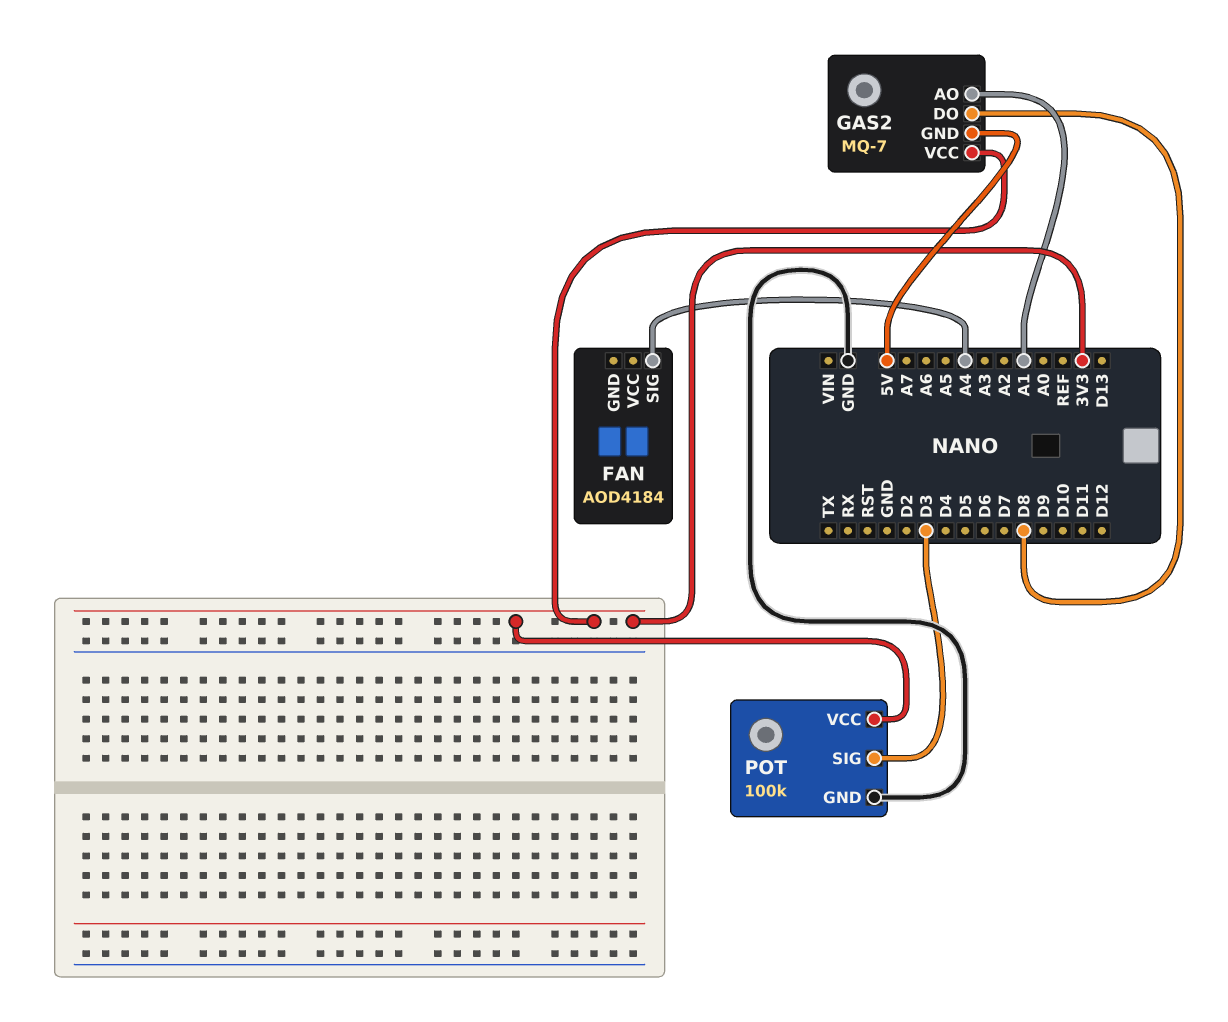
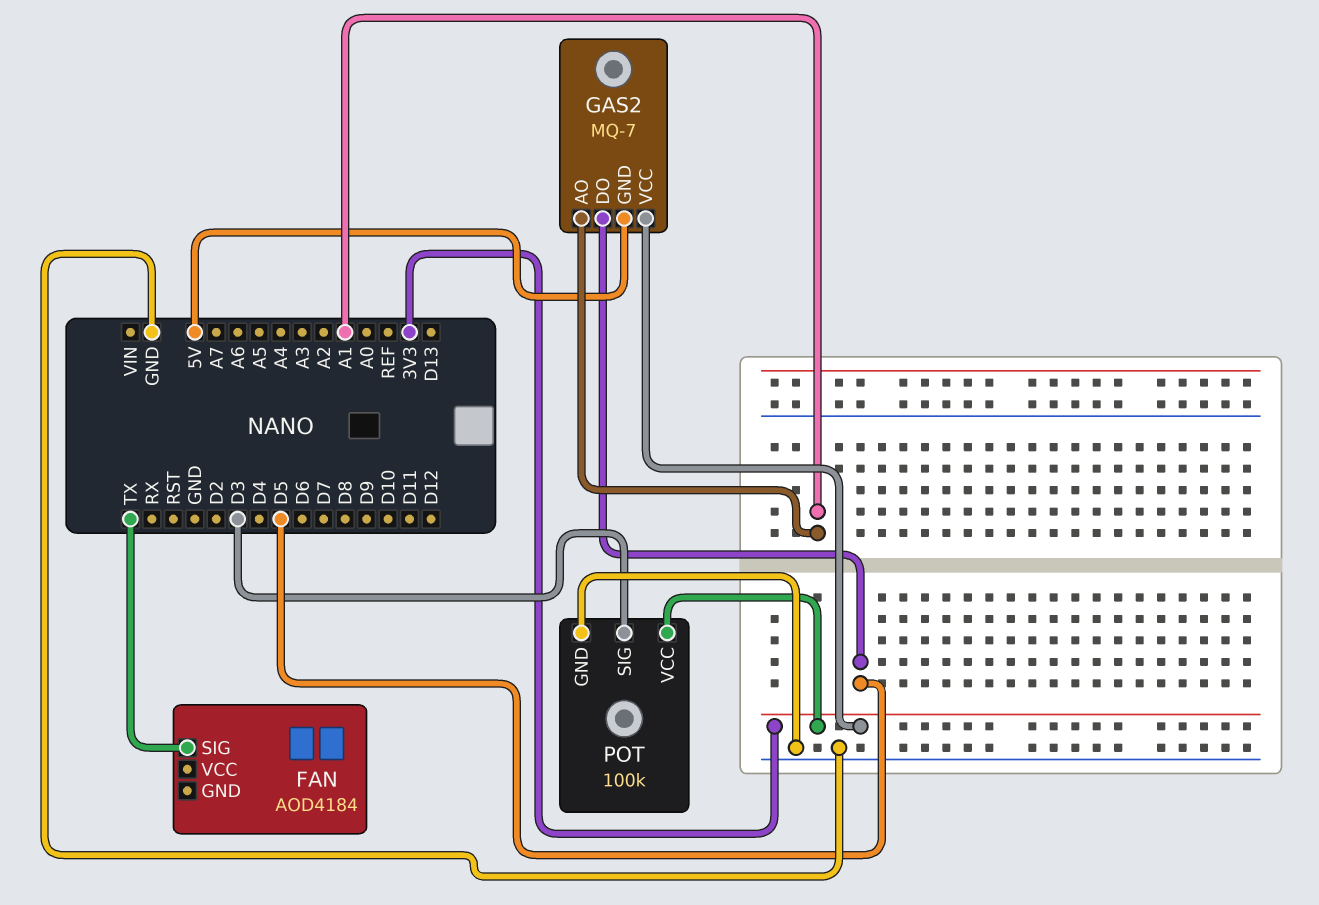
FAN pin SIG: A4 -> TX
GAS2 pin DO: D8 -> D5

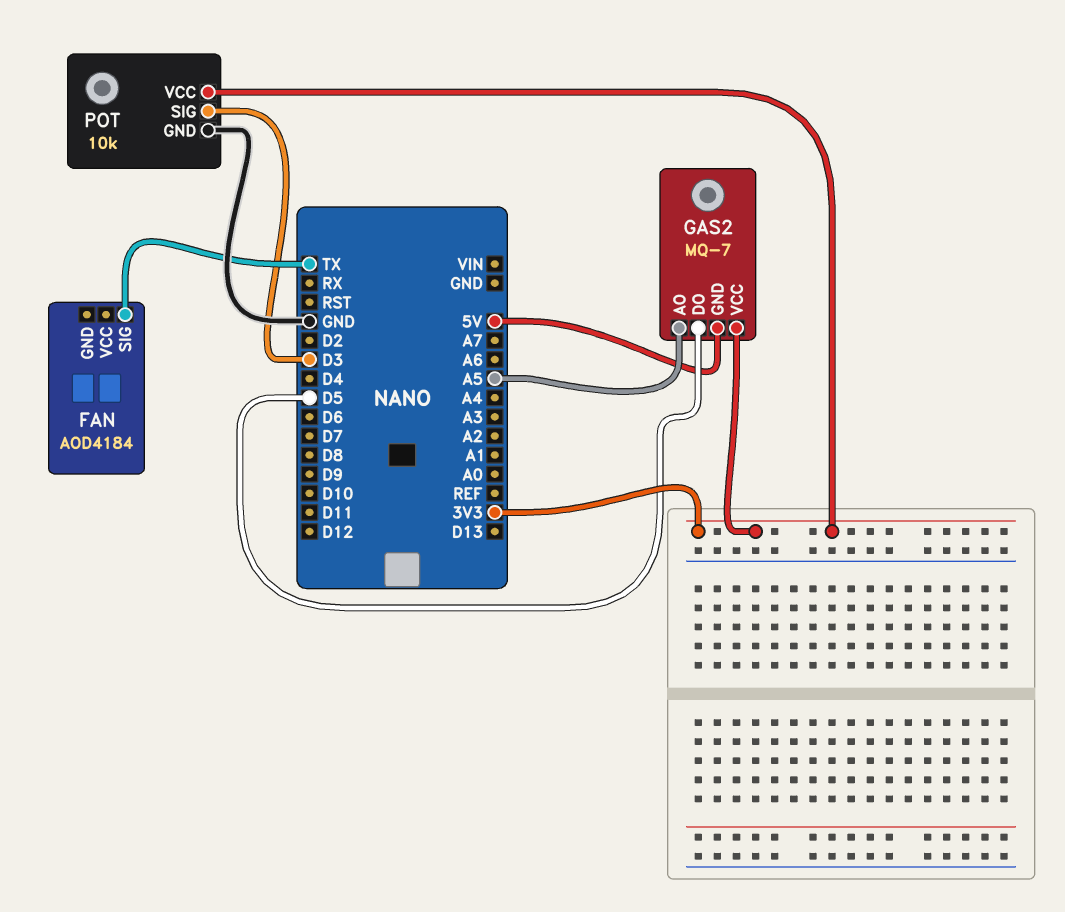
GAS2 pin AO: A1 -> A5
POT: 100k -> 10k

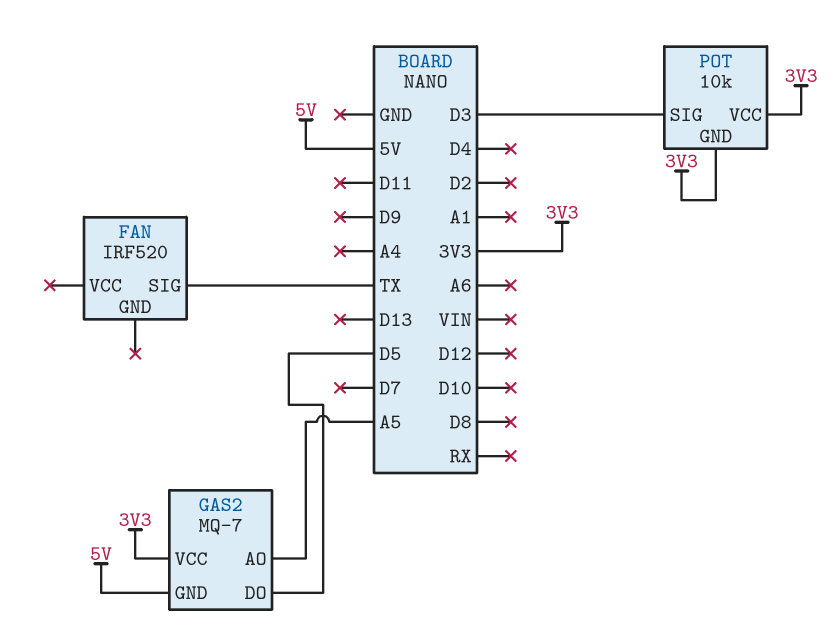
FAN: AOD4184 -> IRF520
POT pin GND: GND -> 3V3

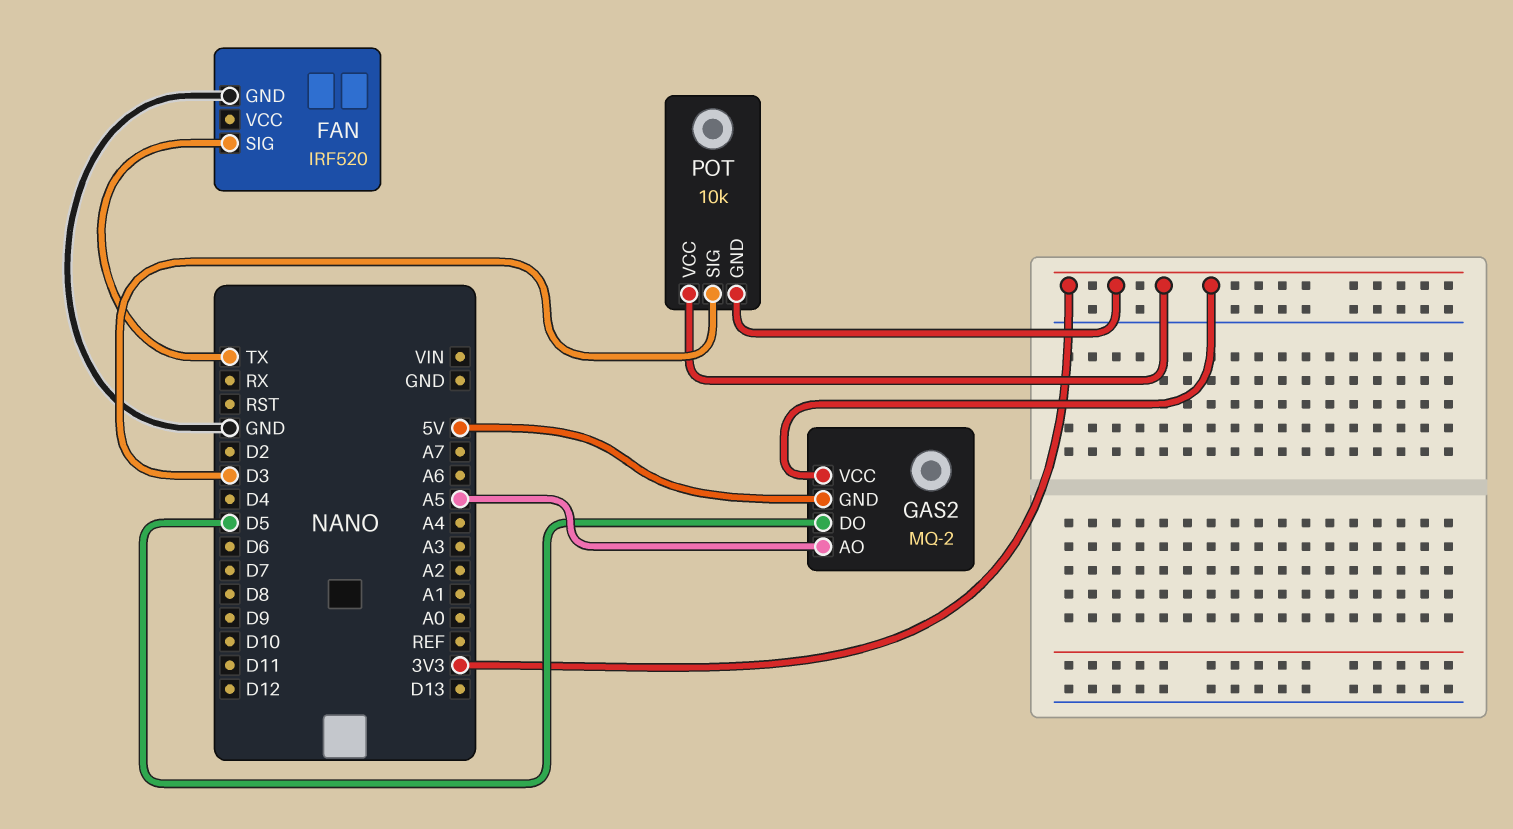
FAN pin GND: none -> GND
GAS2: MQ-7 -> MQ-2

